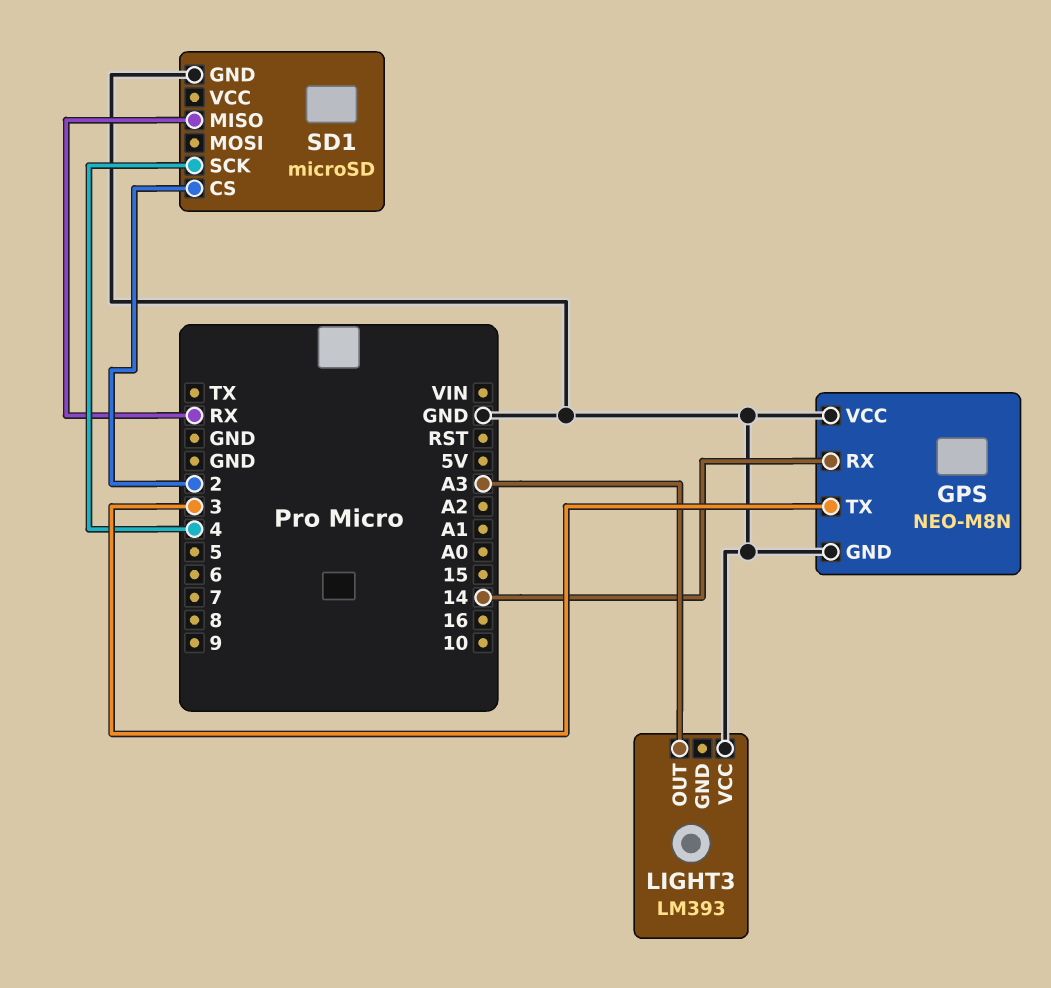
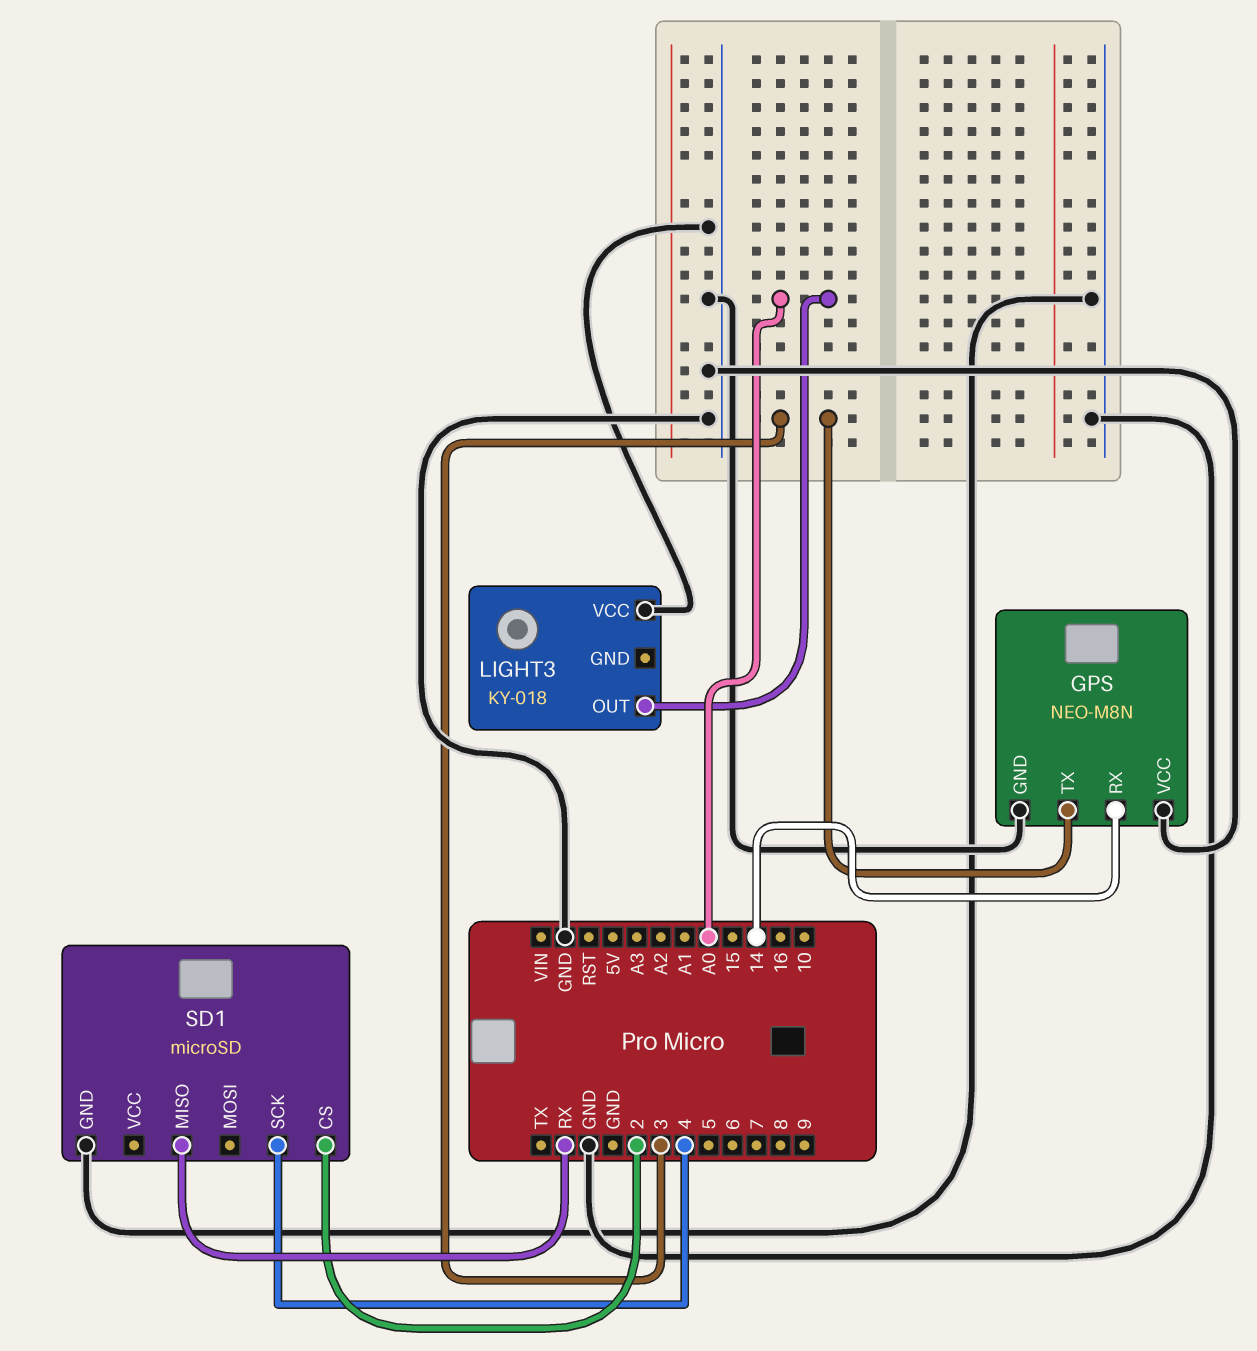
LIGHT3: LM393 -> KY-018
LIGHT3 pin OUT: A3 -> A0

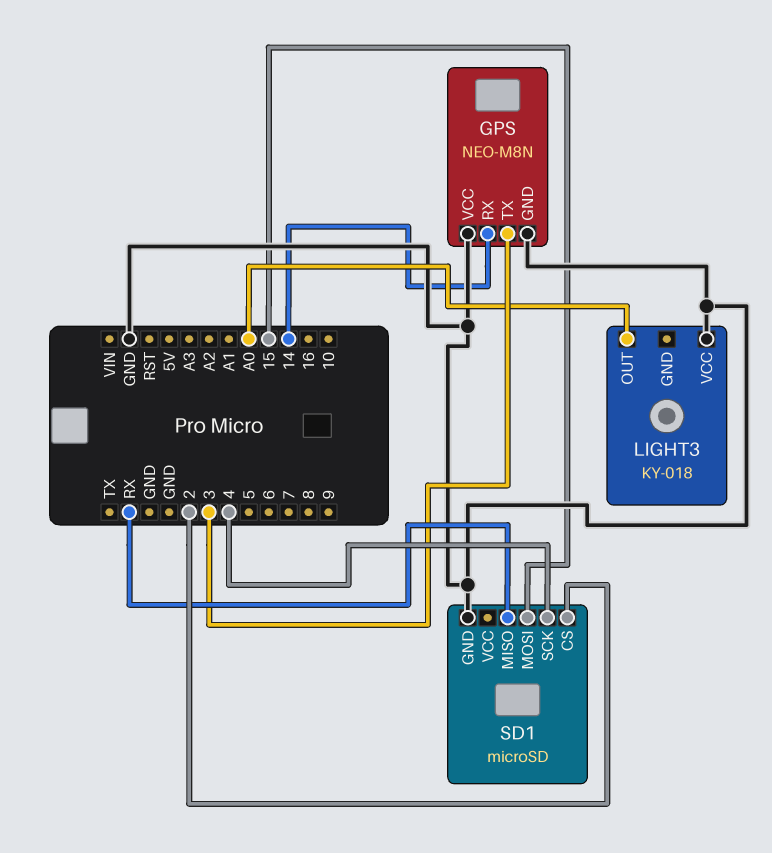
SD1 pin MOSI: none -> 15

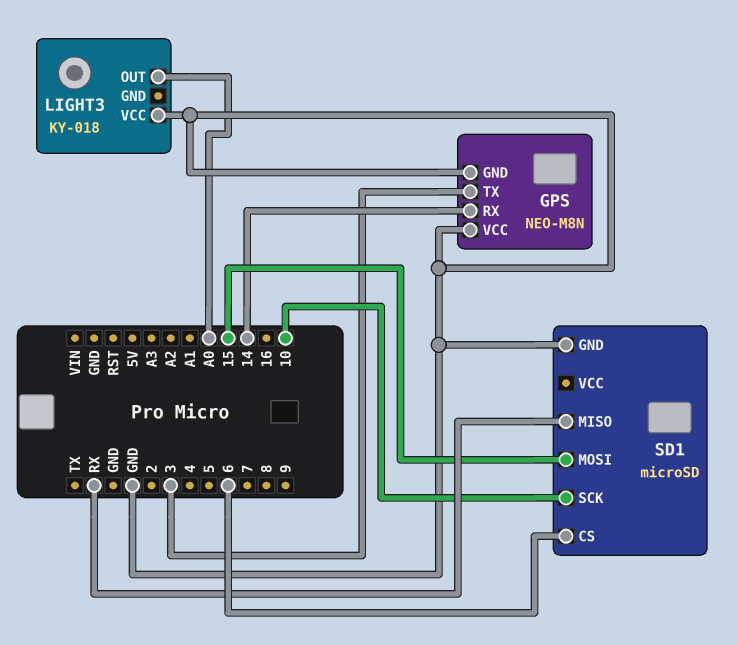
SD1 pin CS: 2 -> 6
SD1 pin SCK: 4 -> 10

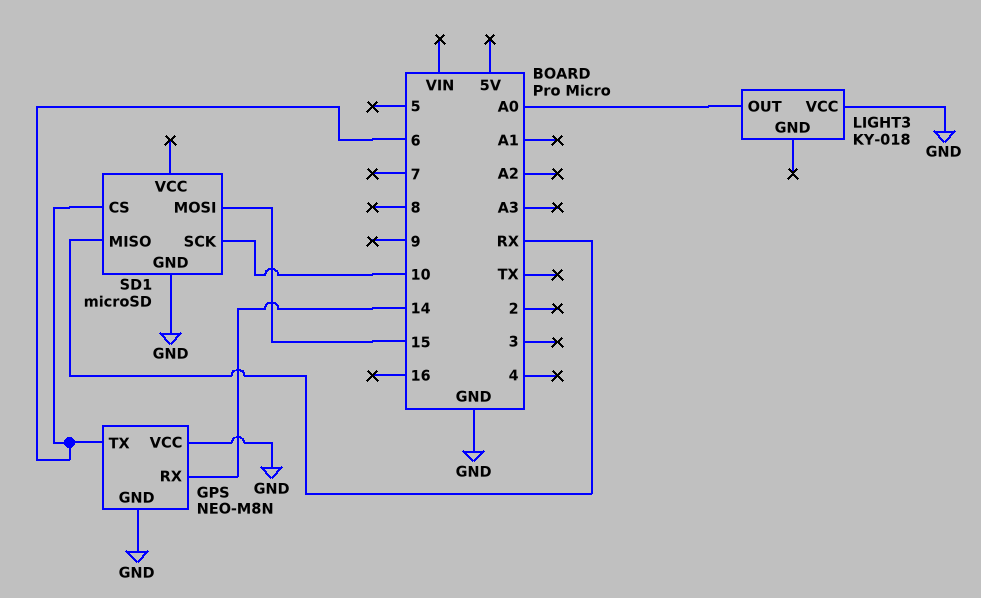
GPS pin TX: 3 -> 6

